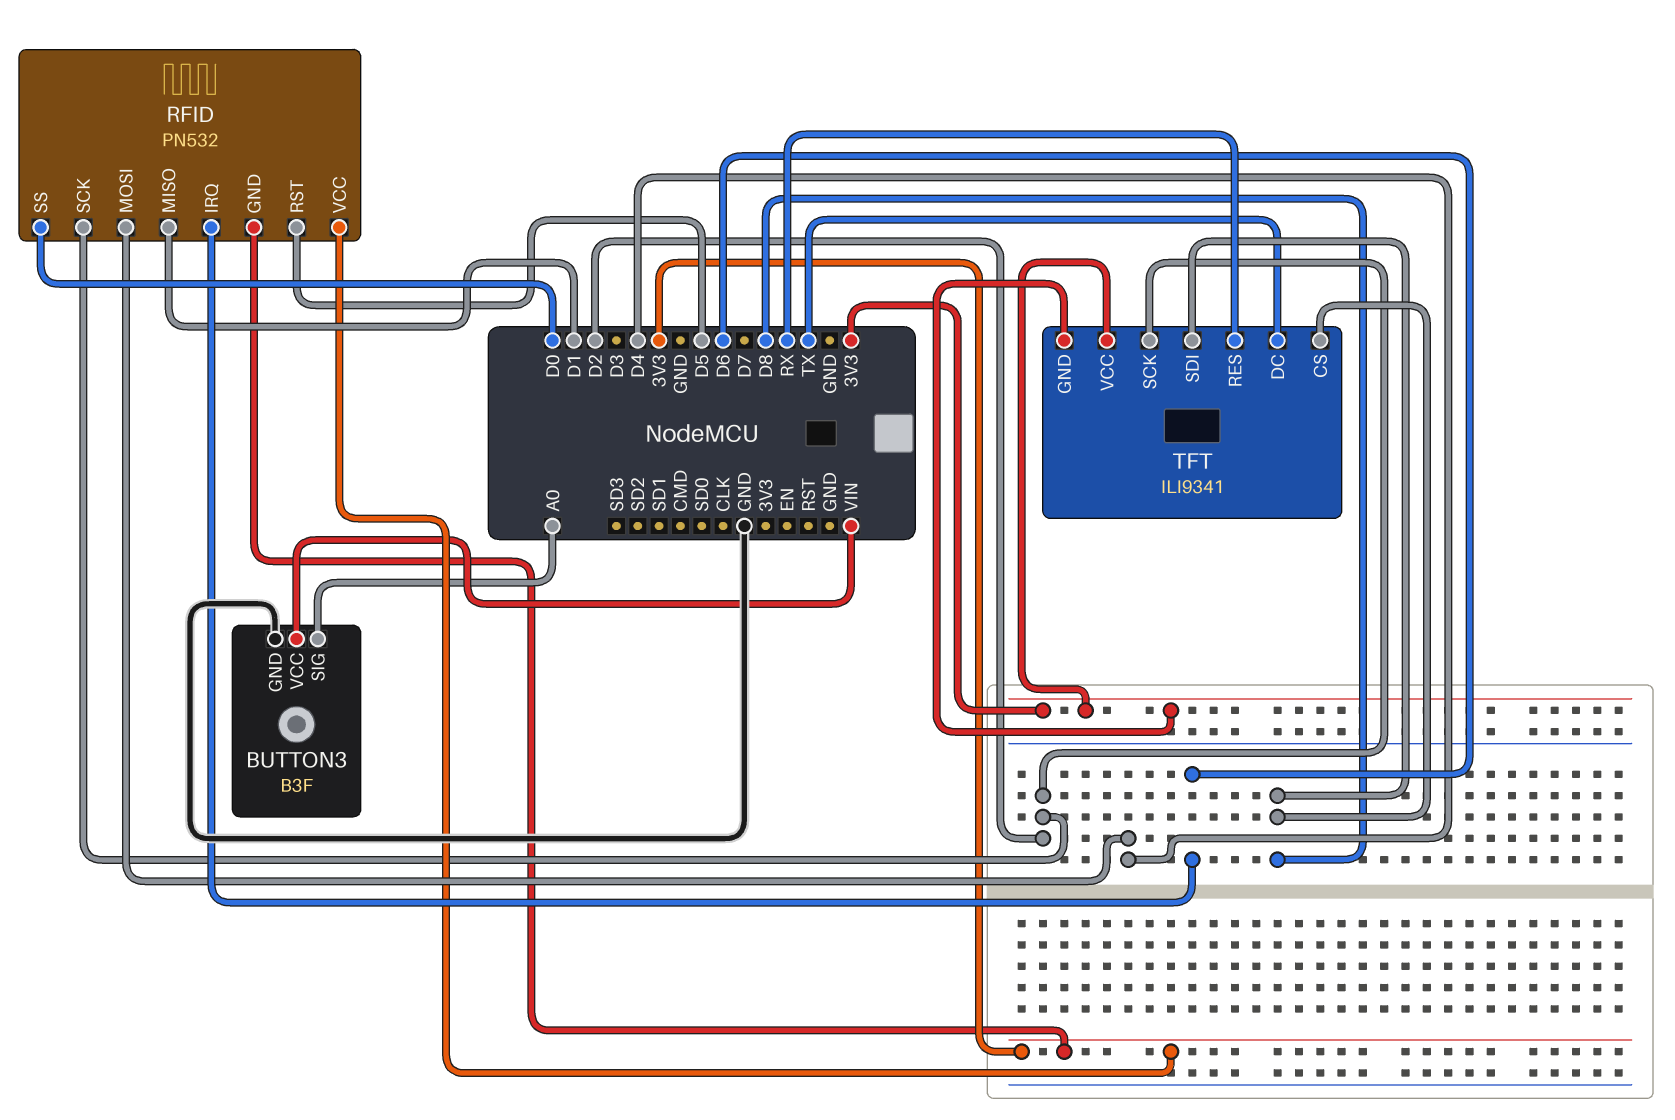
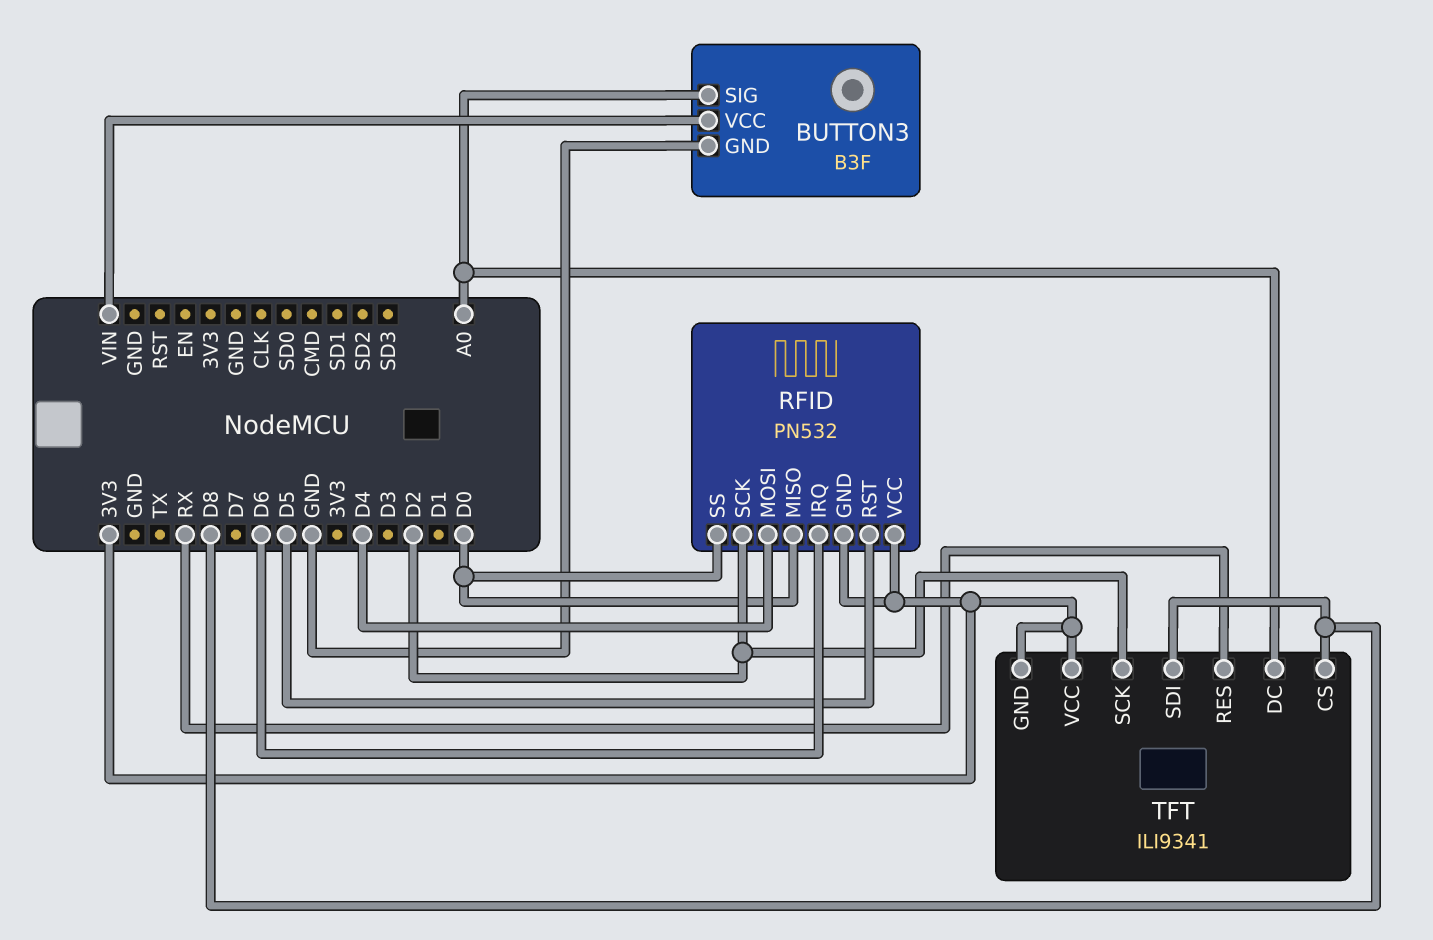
RFID pin MISO: D1 -> D0
TFT pin DC: TX -> A0

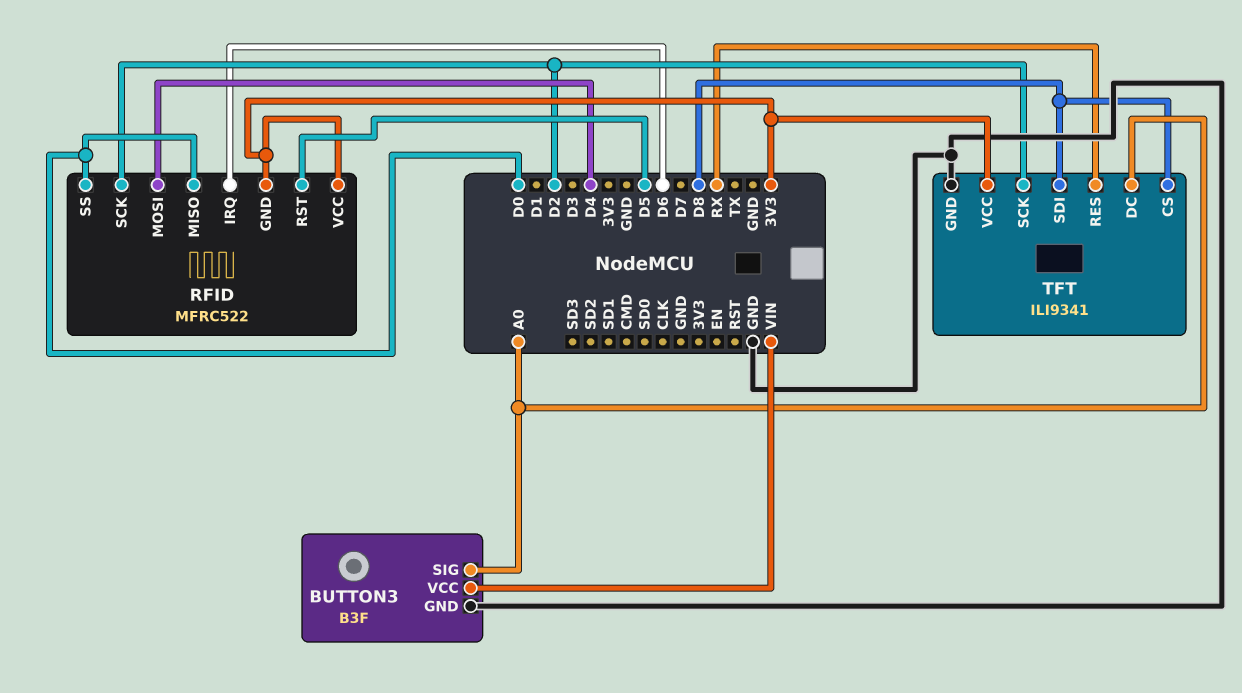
RFID: PN532 -> MFRC522
TFT pin GND: 3V3 -> GND

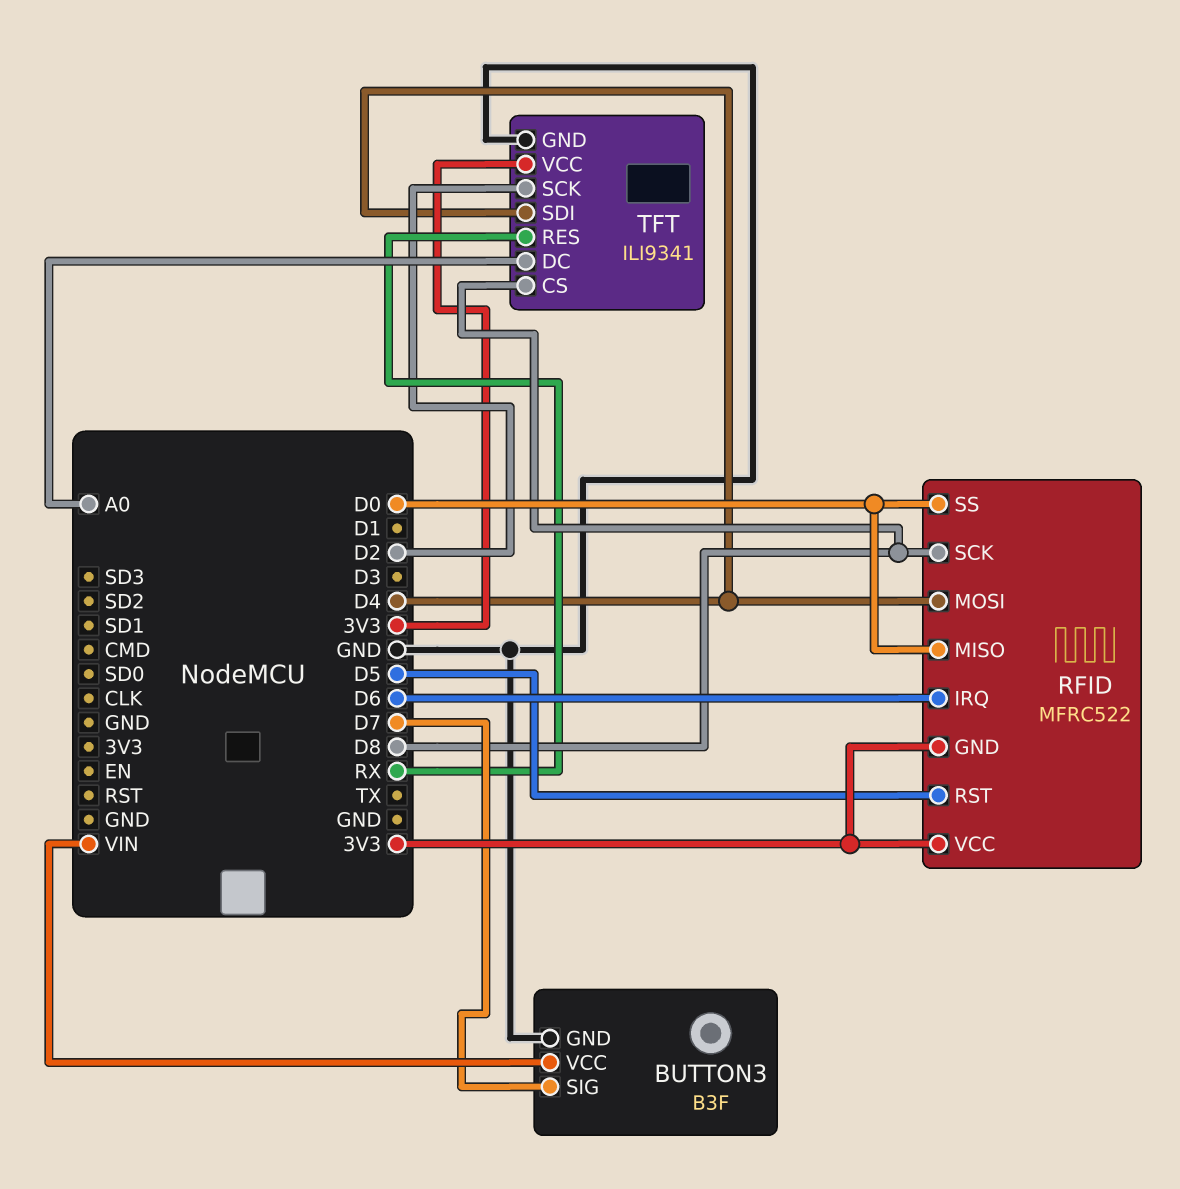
BUTTON3 pin SIG: A0 -> D7
RFID pin SCK: D2 -> D8
TFT pin SDI: D8 -> D4

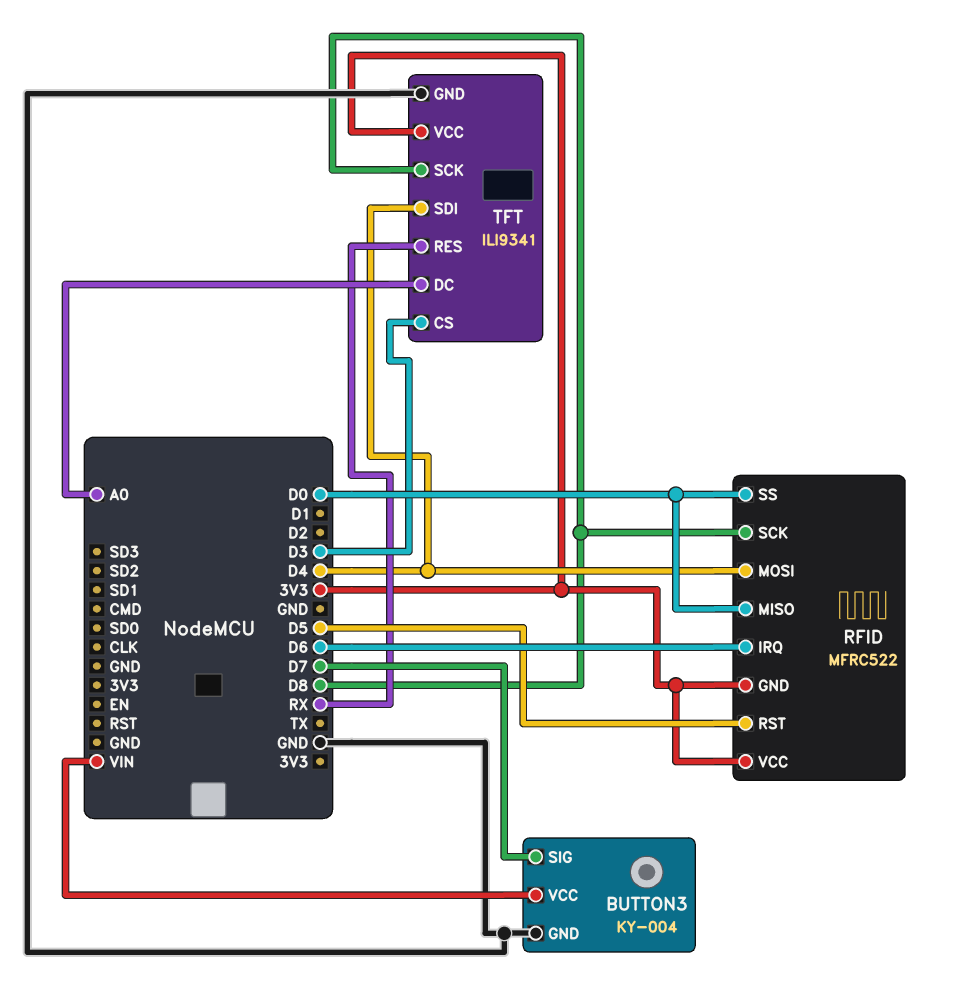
BUTTON3: B3F -> KY-004
TFT pin CS: D8 -> D3
TFT pin SCK: D2 -> D8

